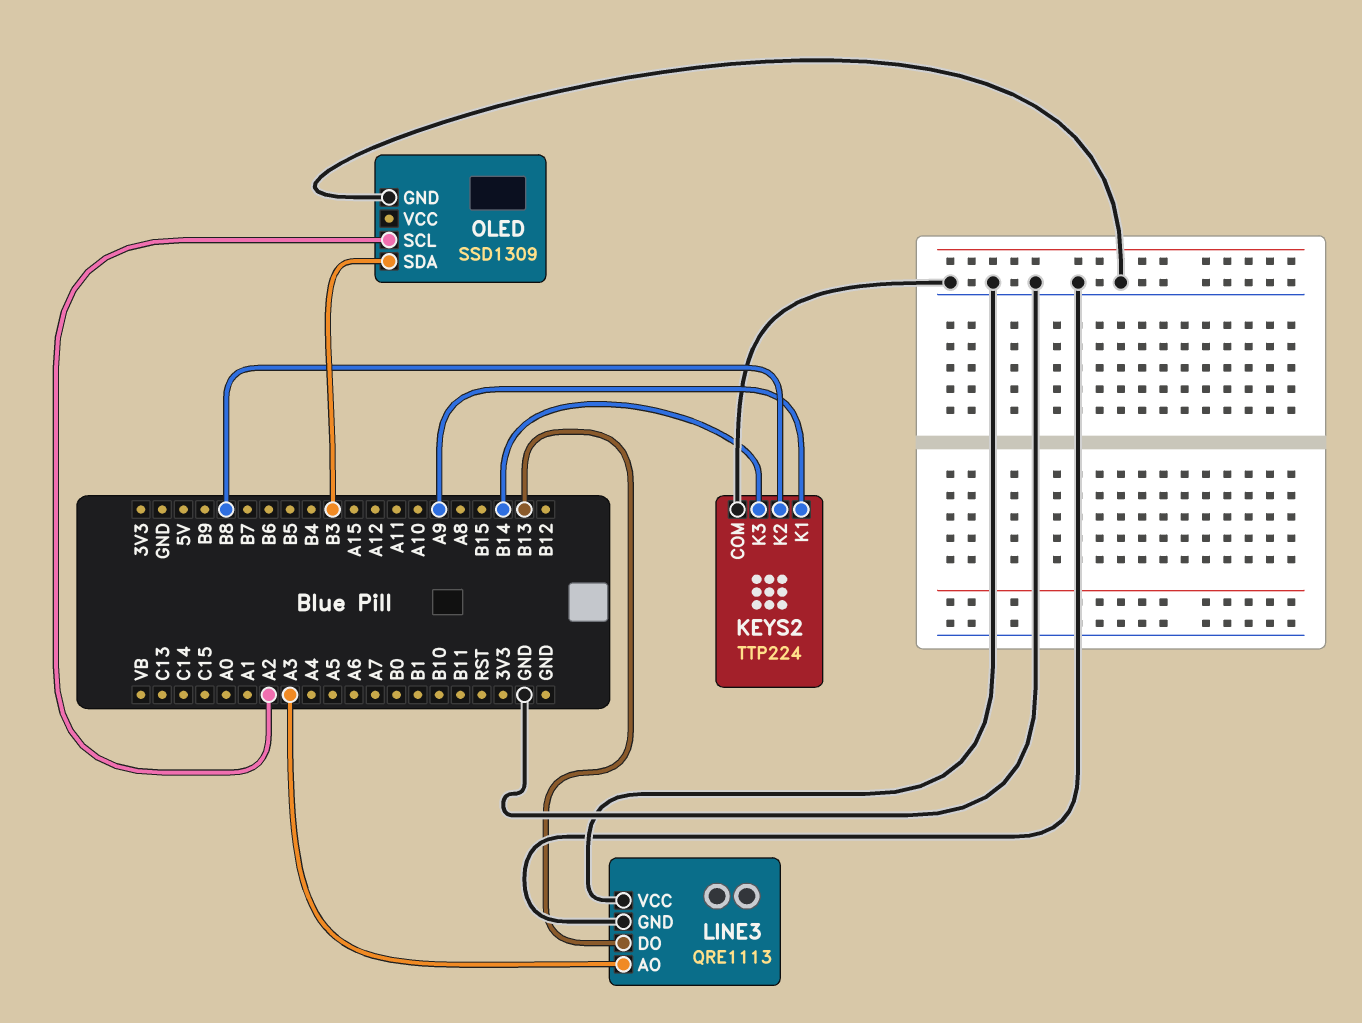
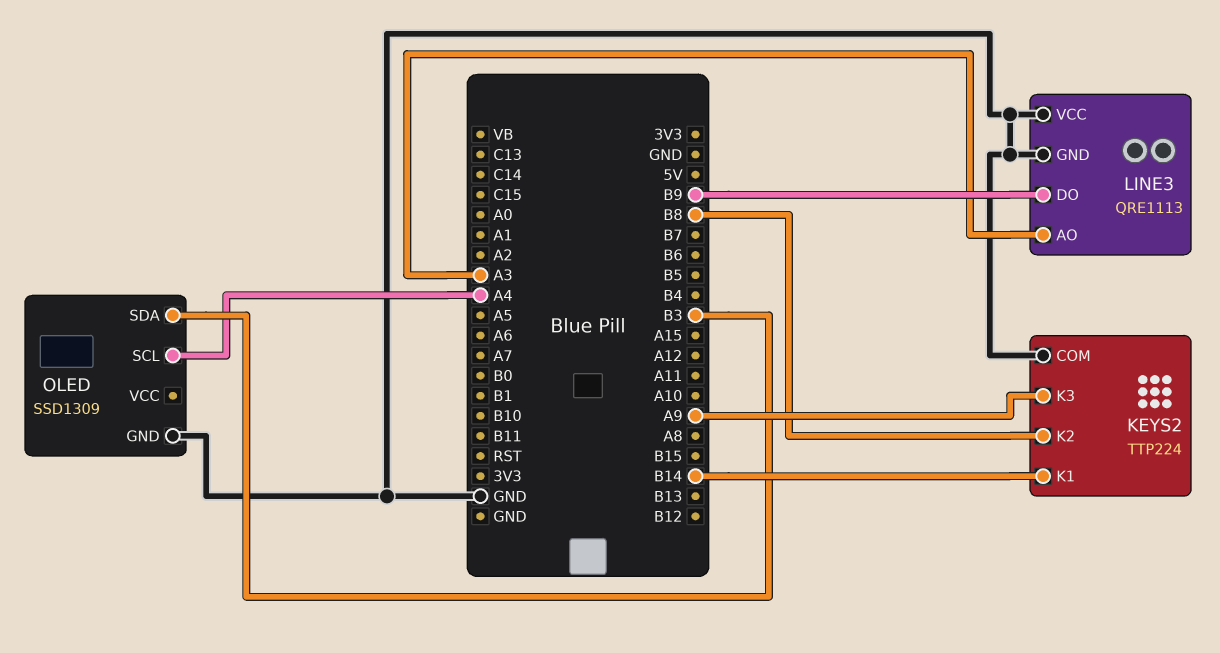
KEYS2 pin K1: A9 -> B14
KEYS2 pin K3: B14 -> A9
LINE3 pin DO: B13 -> B9
OLED pin SCL: A2 -> A4

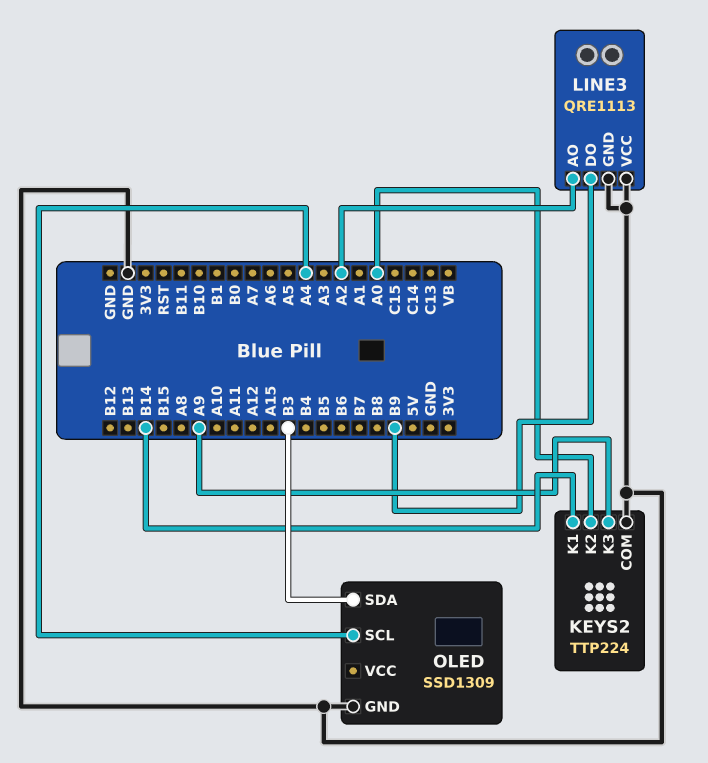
KEYS2 pin K2: B8 -> A0
LINE3 pin AO: A3 -> A2

